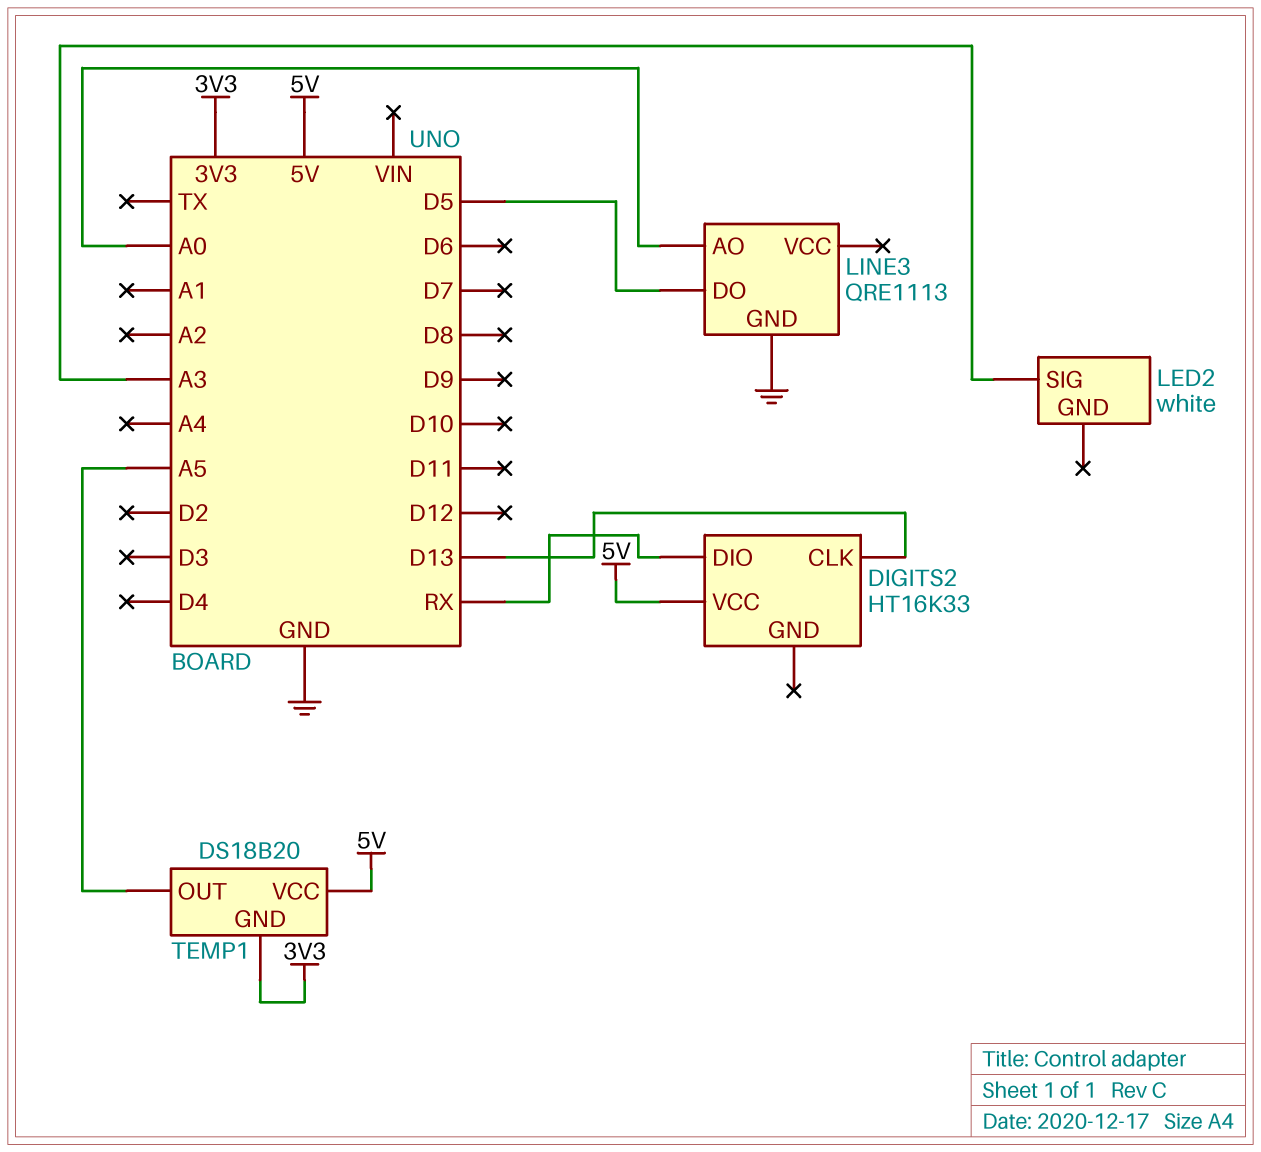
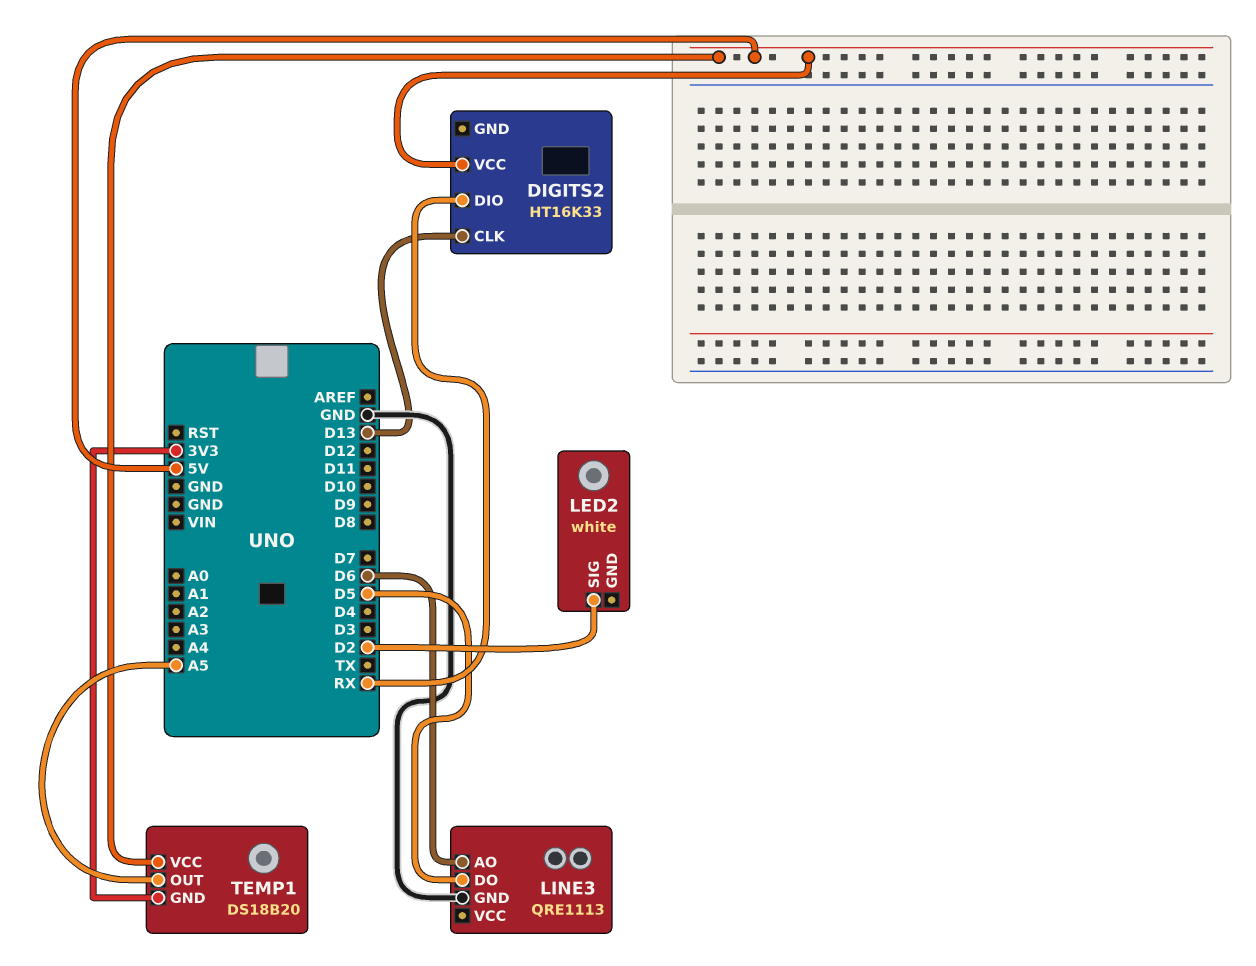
LED2 pin SIG: A3 -> D2
LINE3 pin AO: A0 -> D6

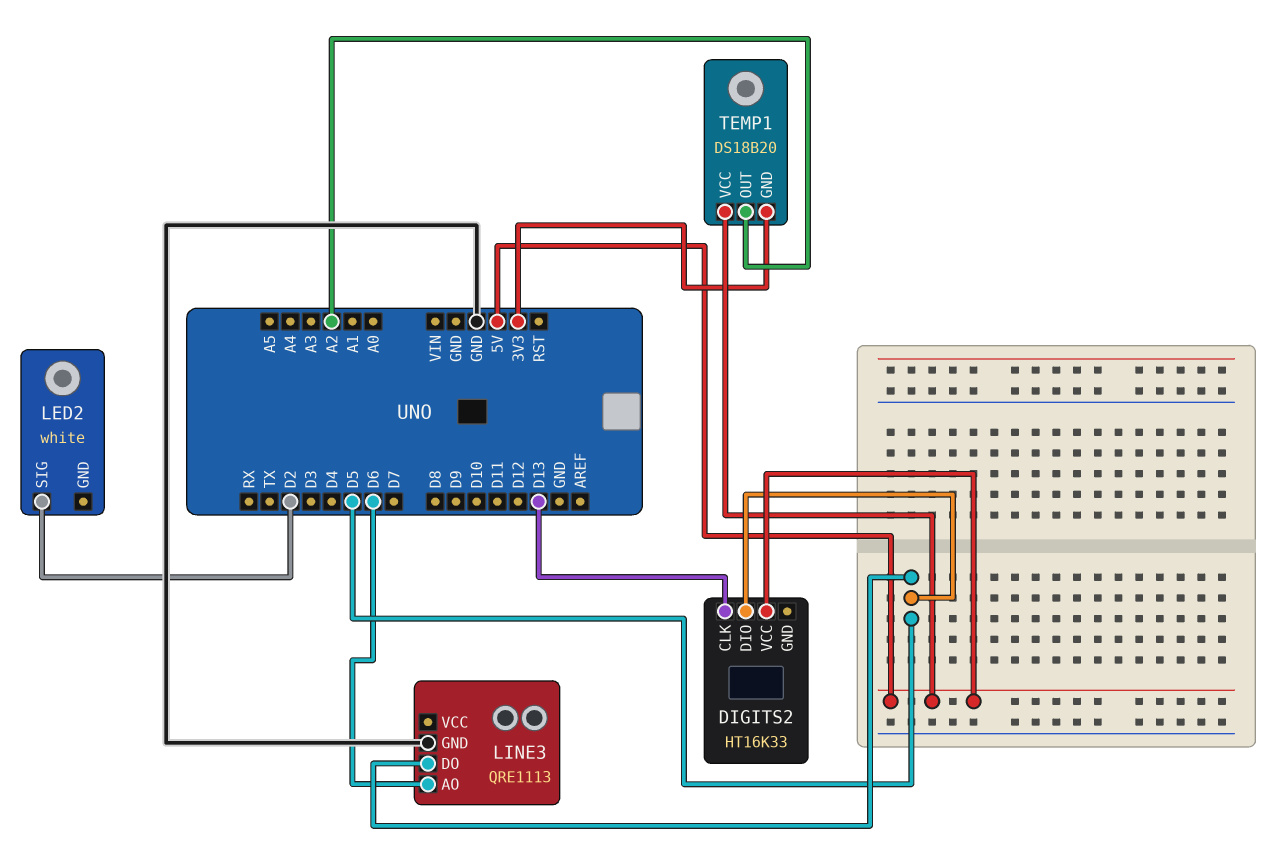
DIGITS2 pin DIO: RX -> D5
TEMP1 pin OUT: A5 -> A2

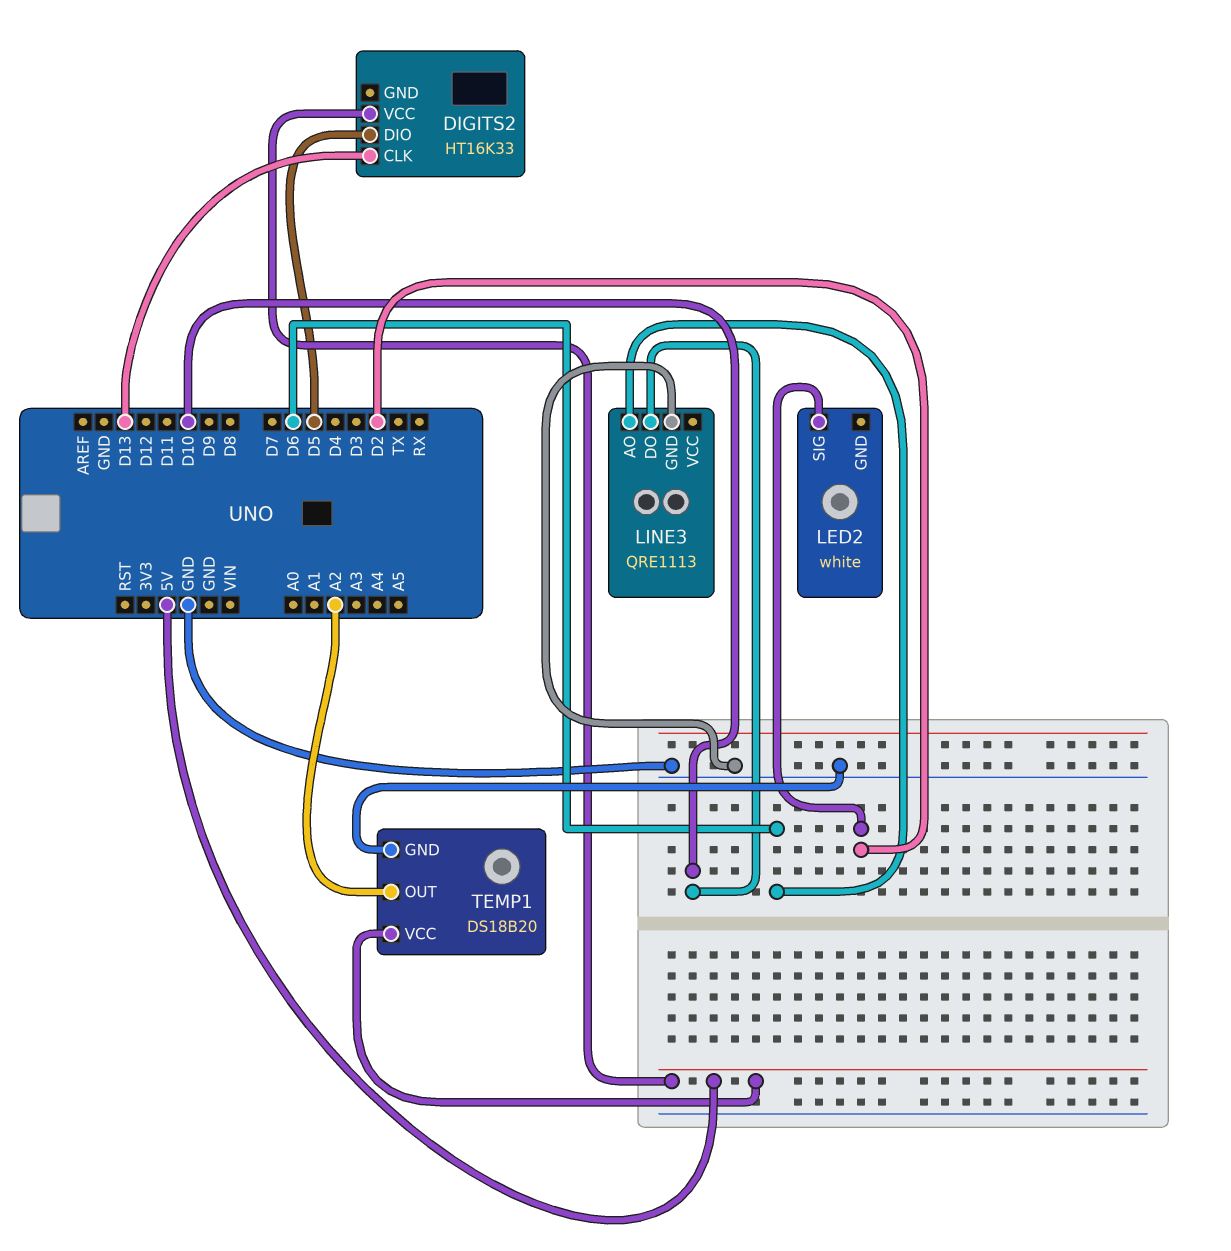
LINE3 pin DO: D5 -> D10
TEMP1 pin GND: 3V3 -> GND

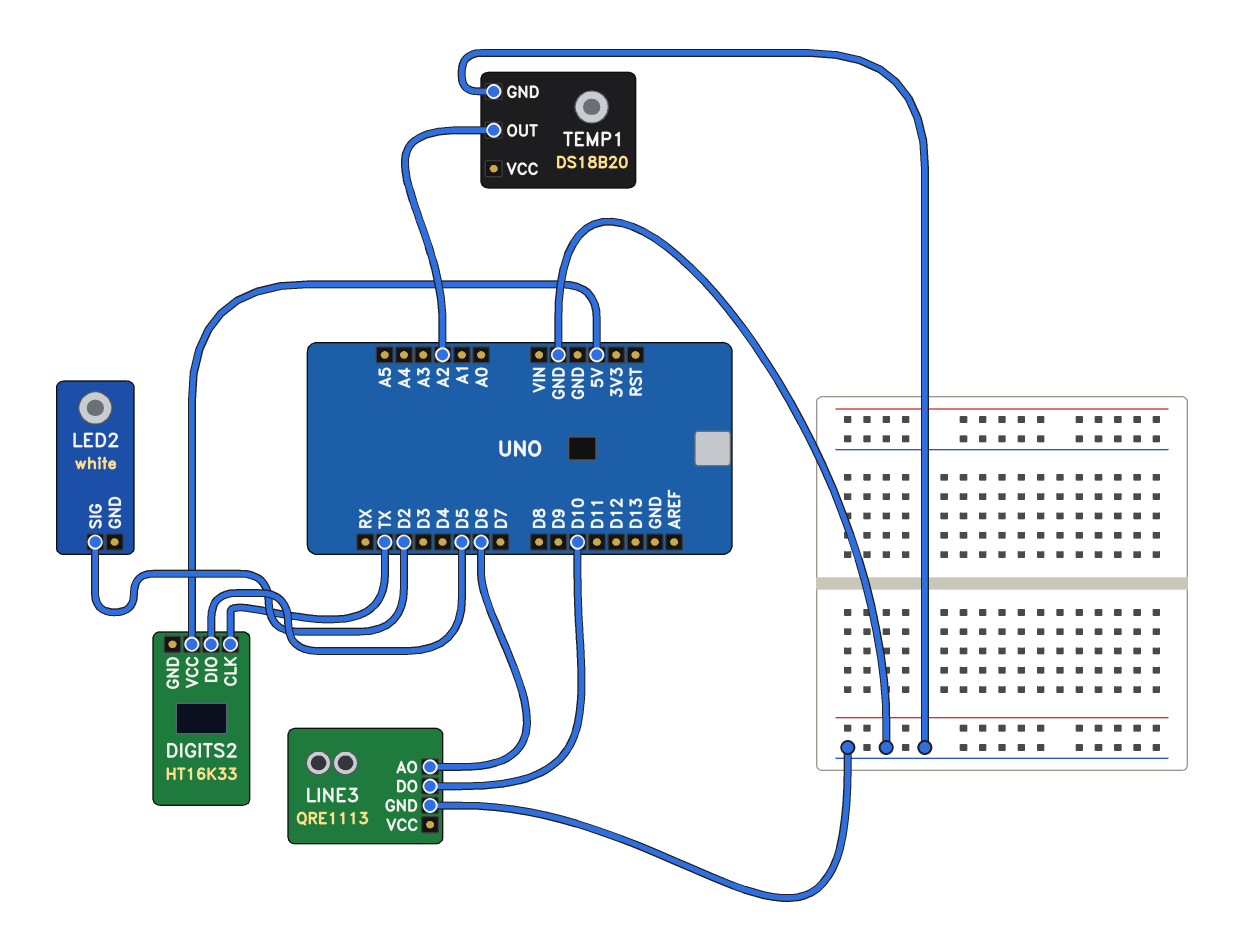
DIGITS2 pin CLK: D13 -> TX
TEMP1 pin VCC: 5V -> none

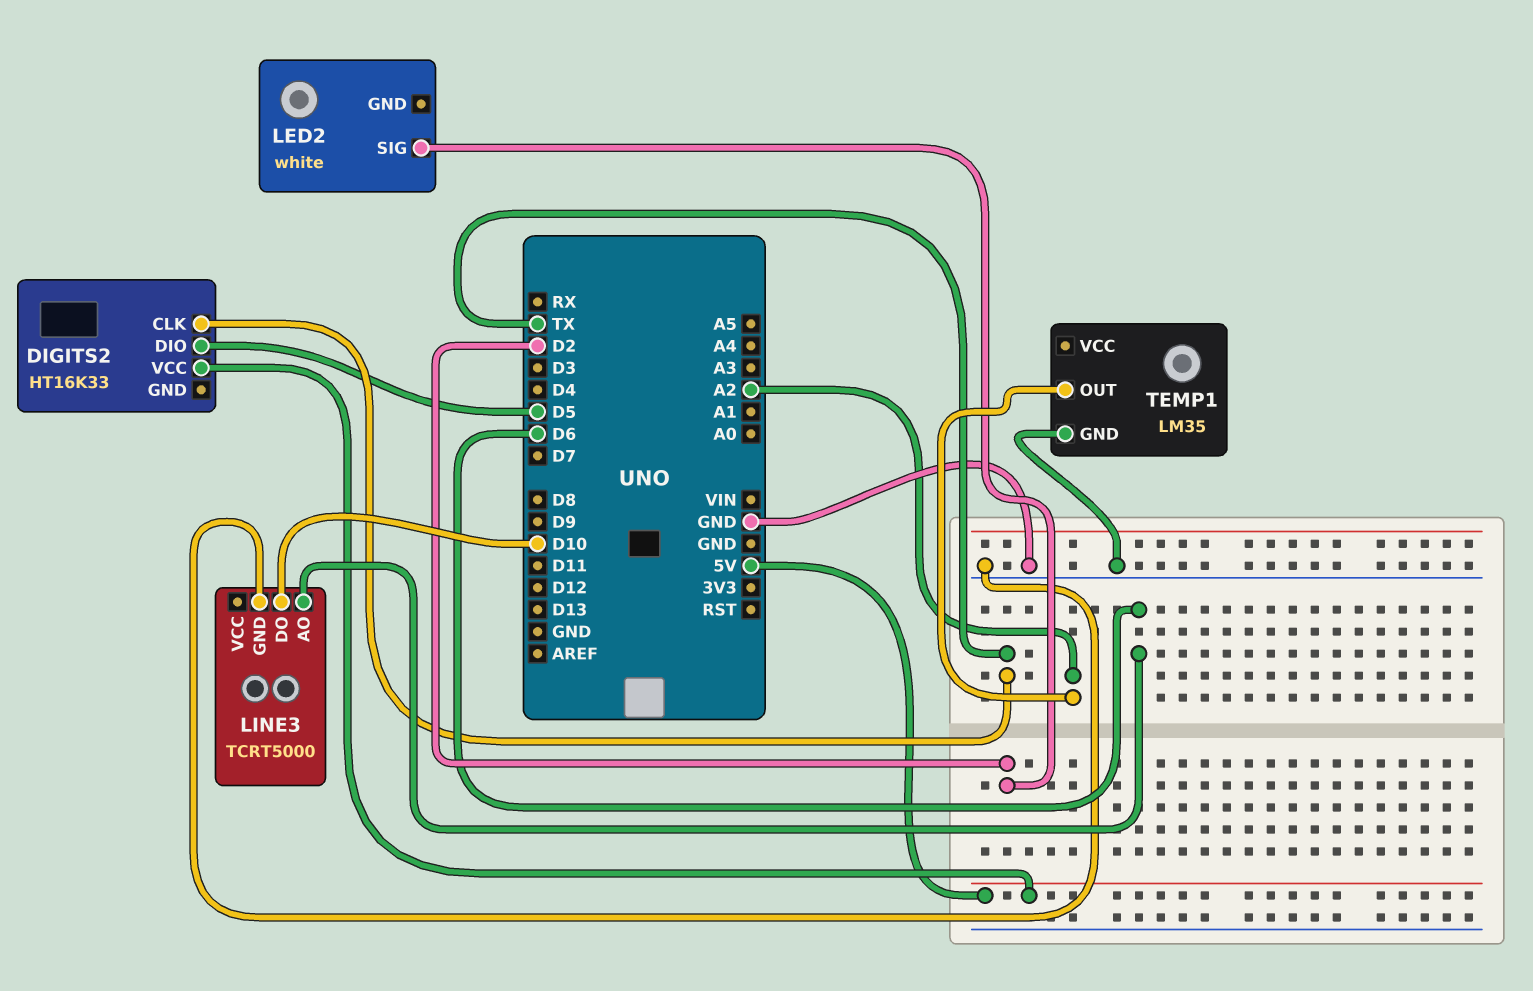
LINE3: QRE1113 -> TCRT5000
TEMP1: DS18B20 -> LM35

